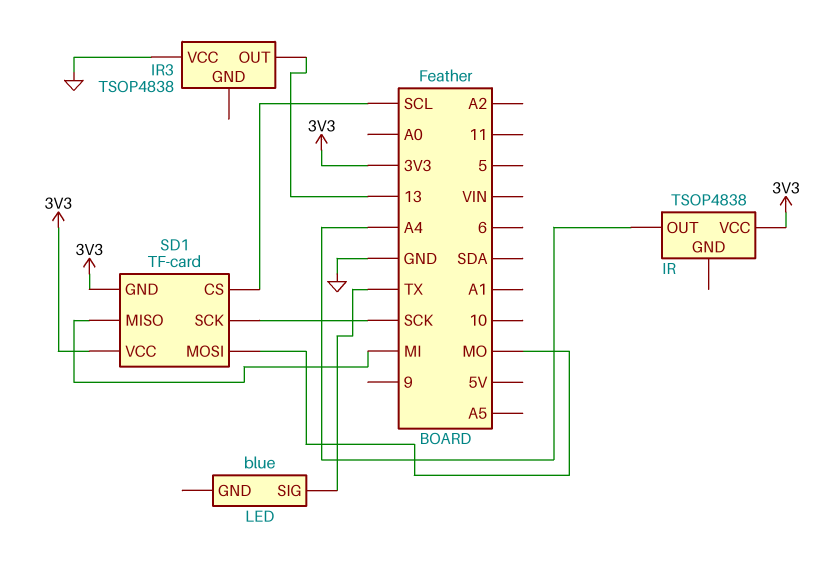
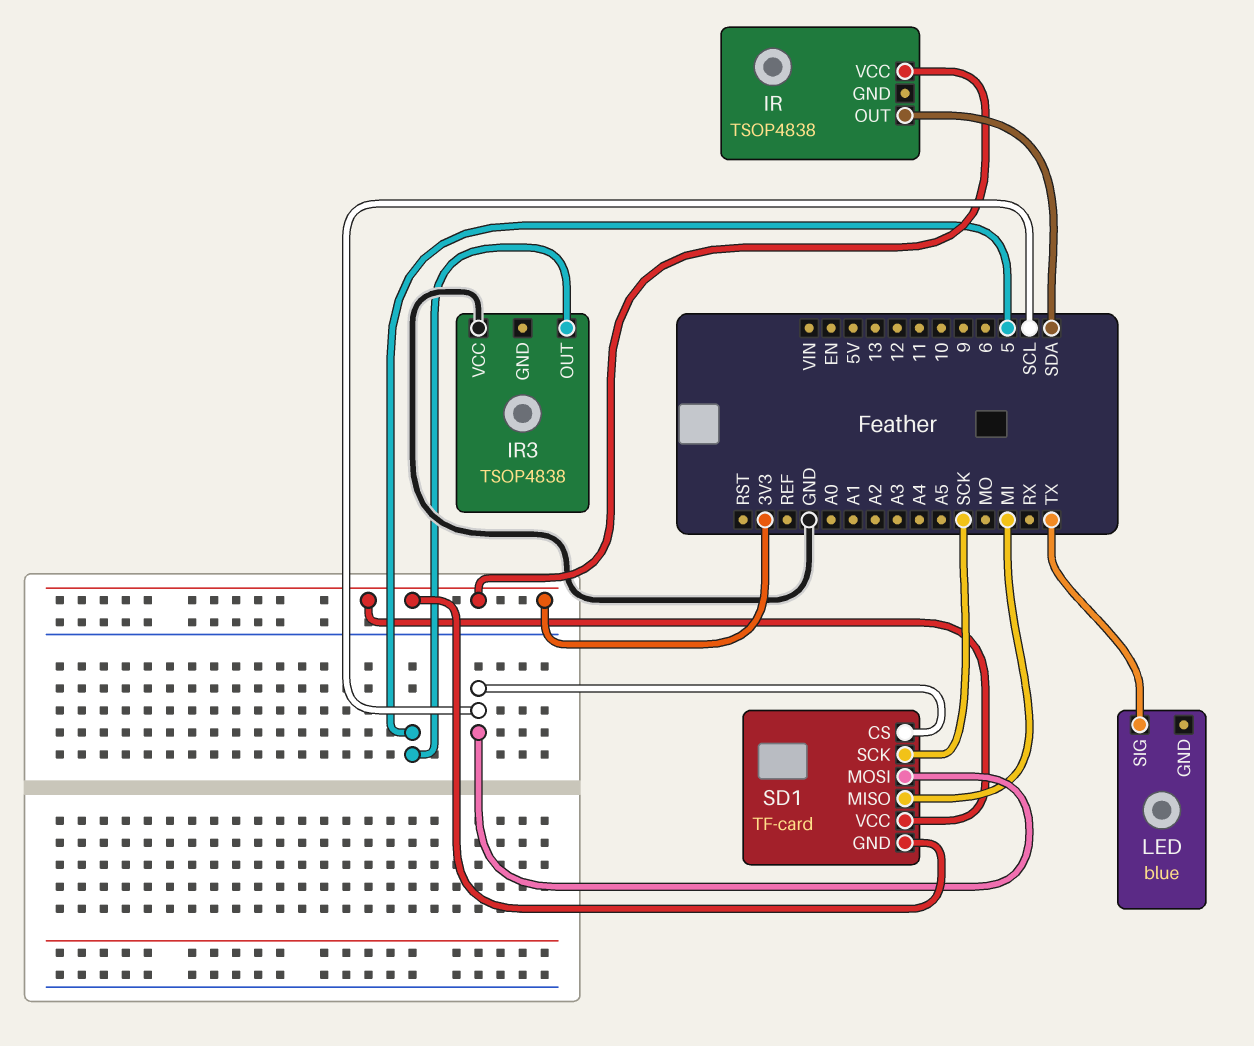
IR pin OUT: A4 -> SDA
IR3 pin OUT: 13 -> 5
SD1 pin MOSI: MO -> SCL

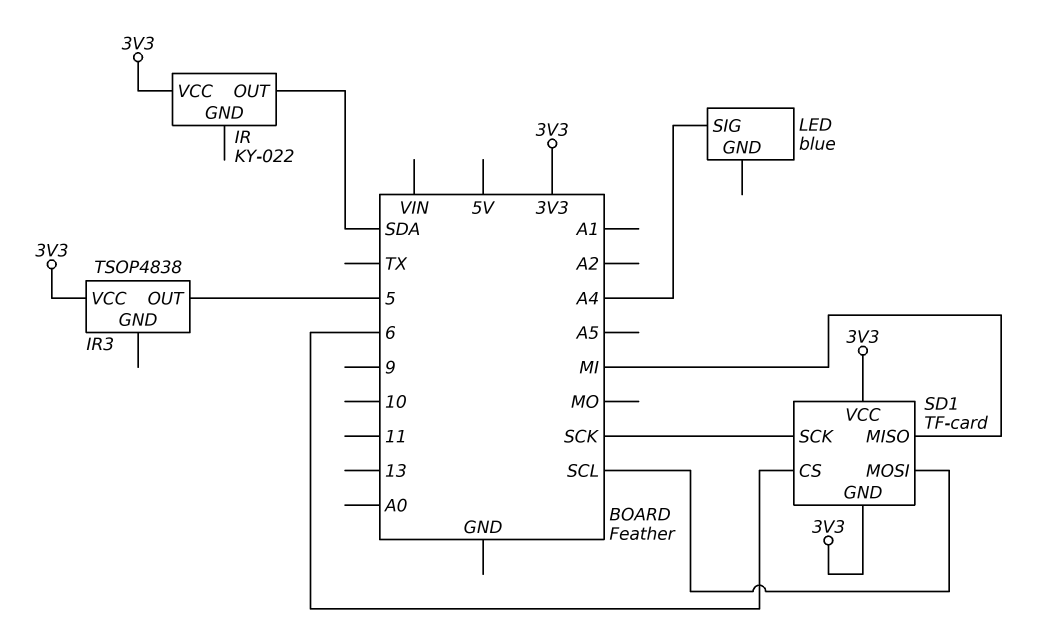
IR: TSOP4838 -> KY-022
IR3 pin VCC: GND -> 3V3
LED pin SIG: TX -> A4
SD1 pin CS: SCL -> 6

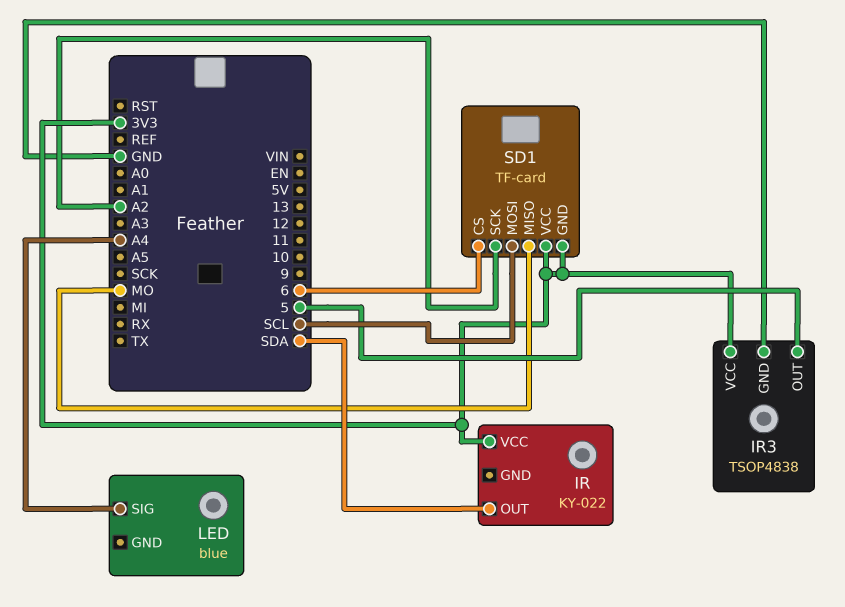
IR3 pin GND: none -> GND
SD1 pin MISO: MI -> MO
SD1 pin SCK: SCK -> A2

